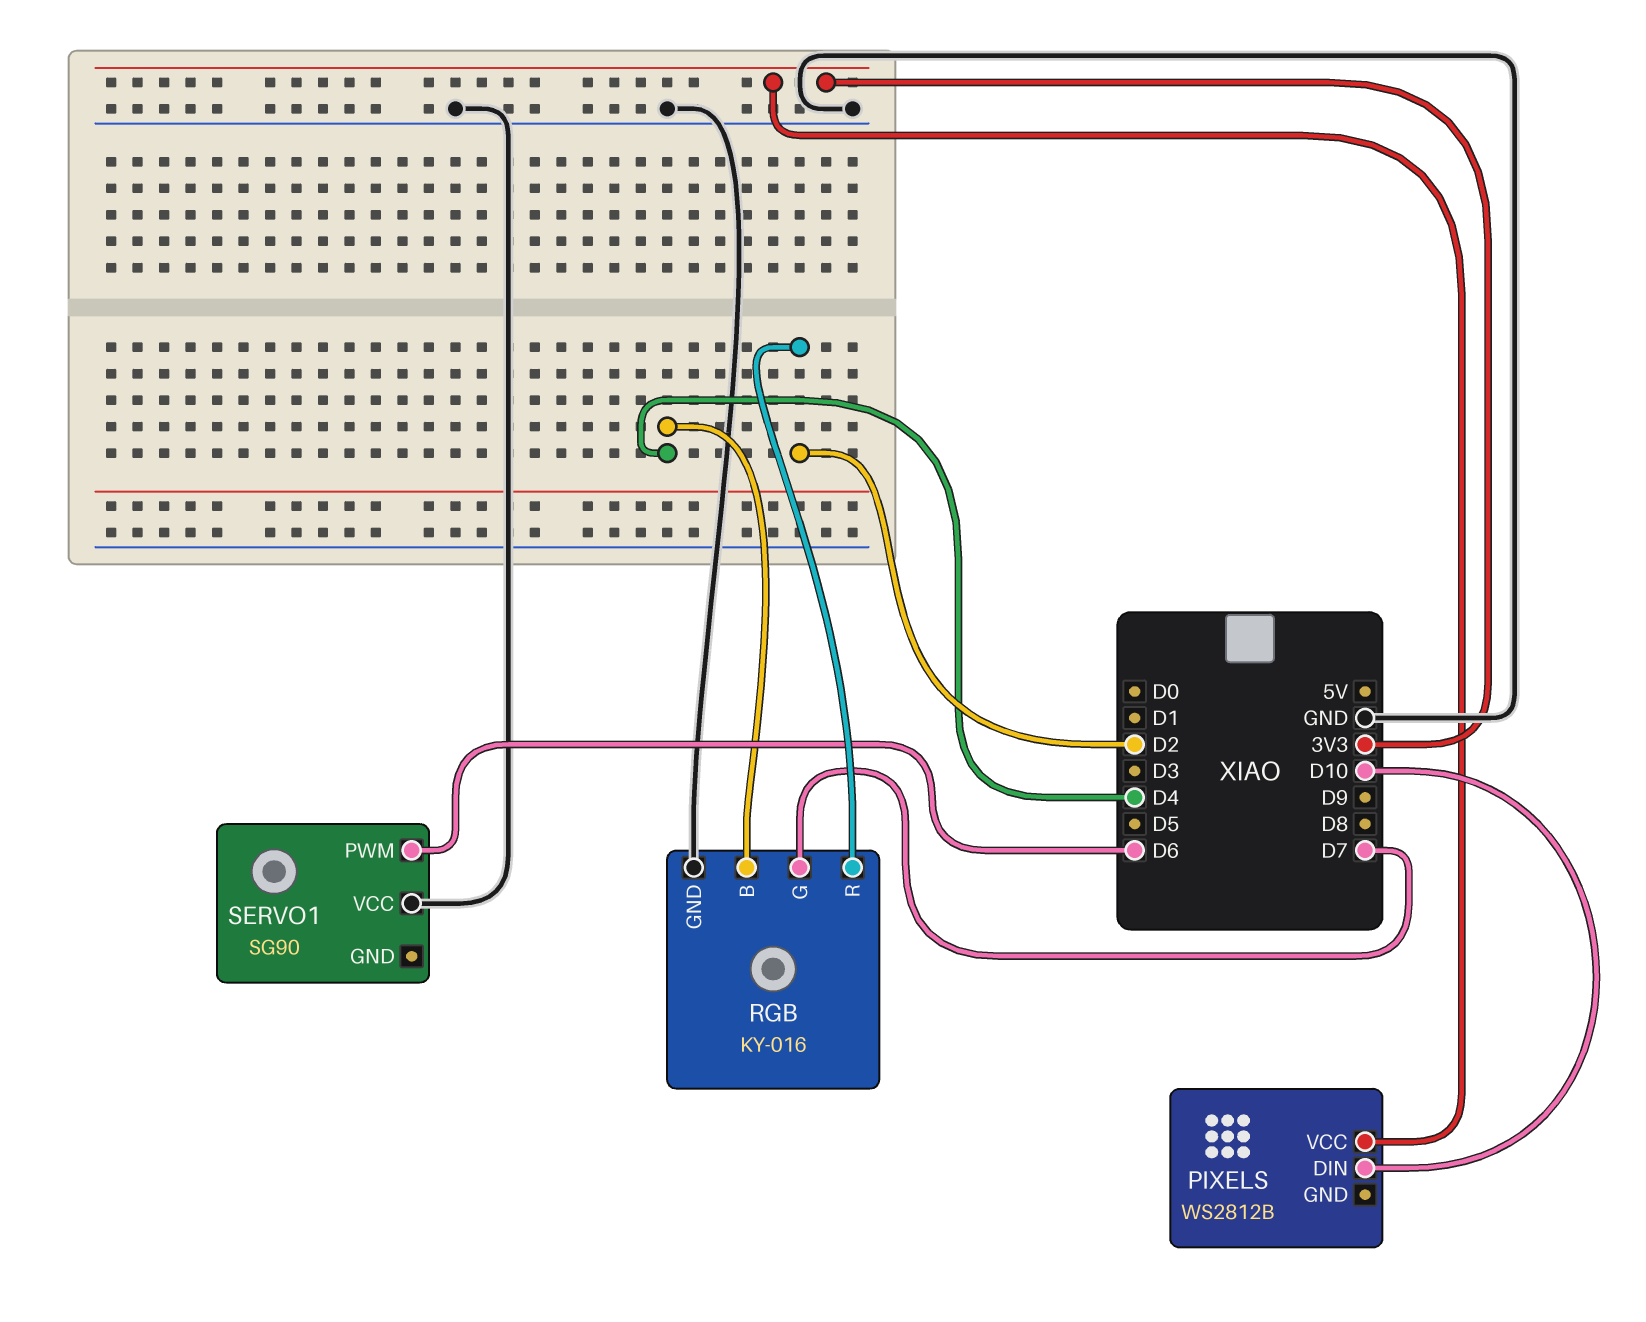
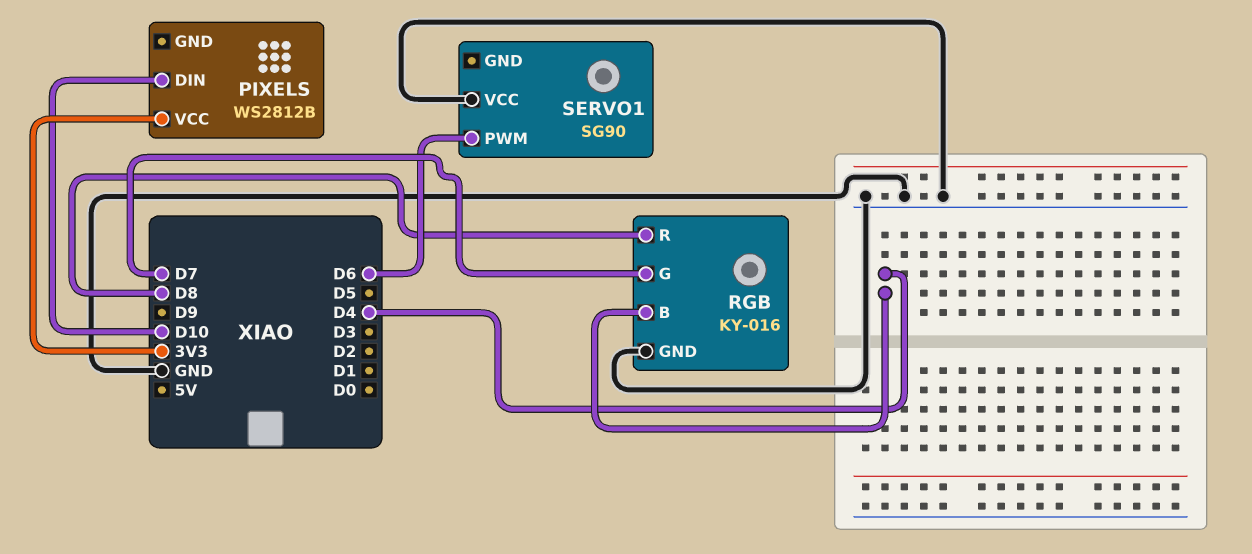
RGB pin R: D2 -> D8

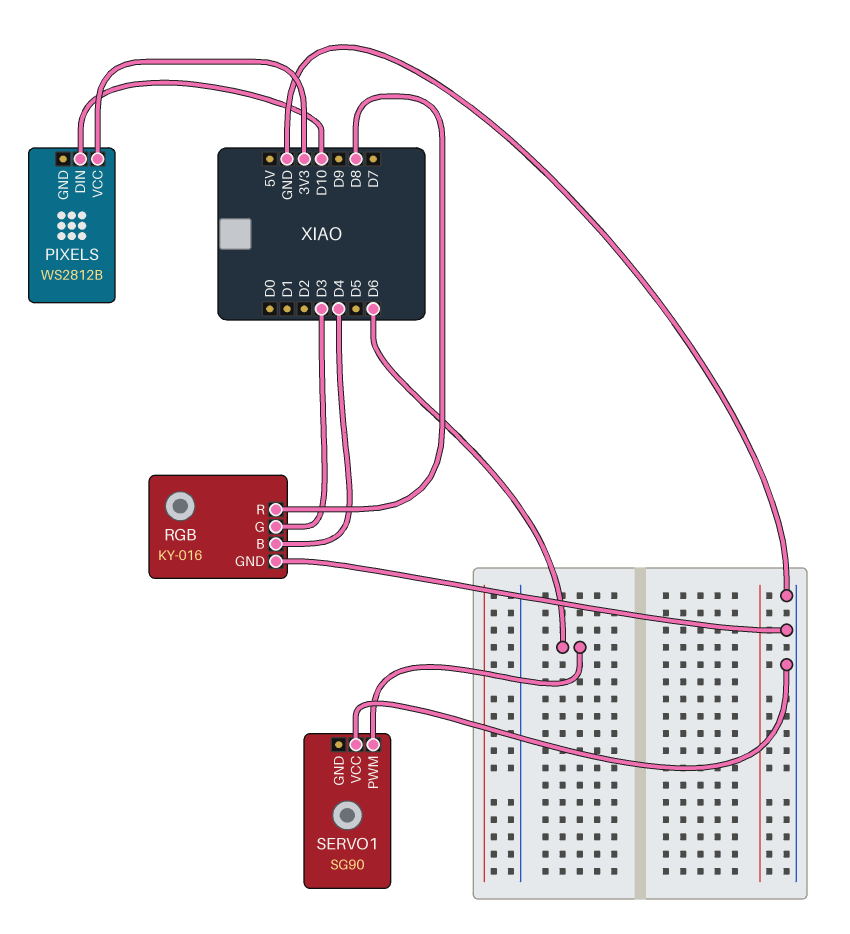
RGB pin G: D7 -> D3

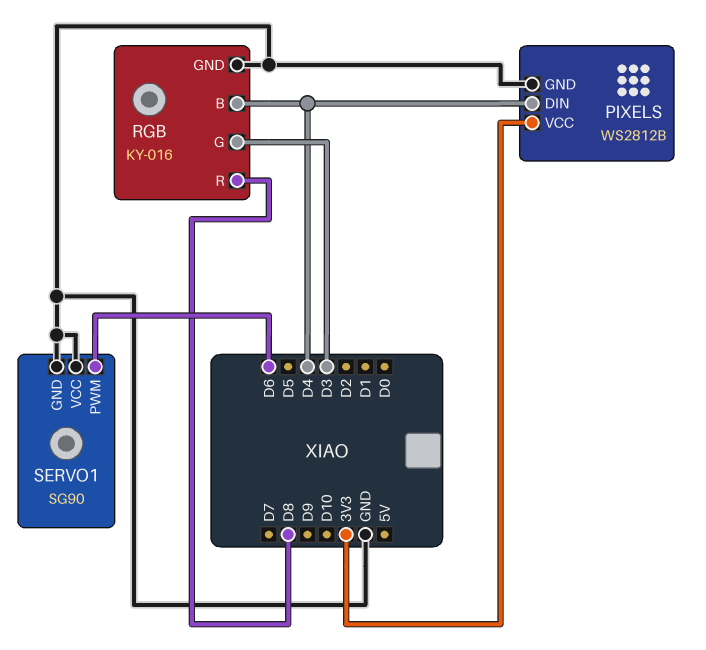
PIXELS pin DIN: D10 -> D4
PIXELS pin GND: none -> GND
SERVO1 pin GND: none -> GND

